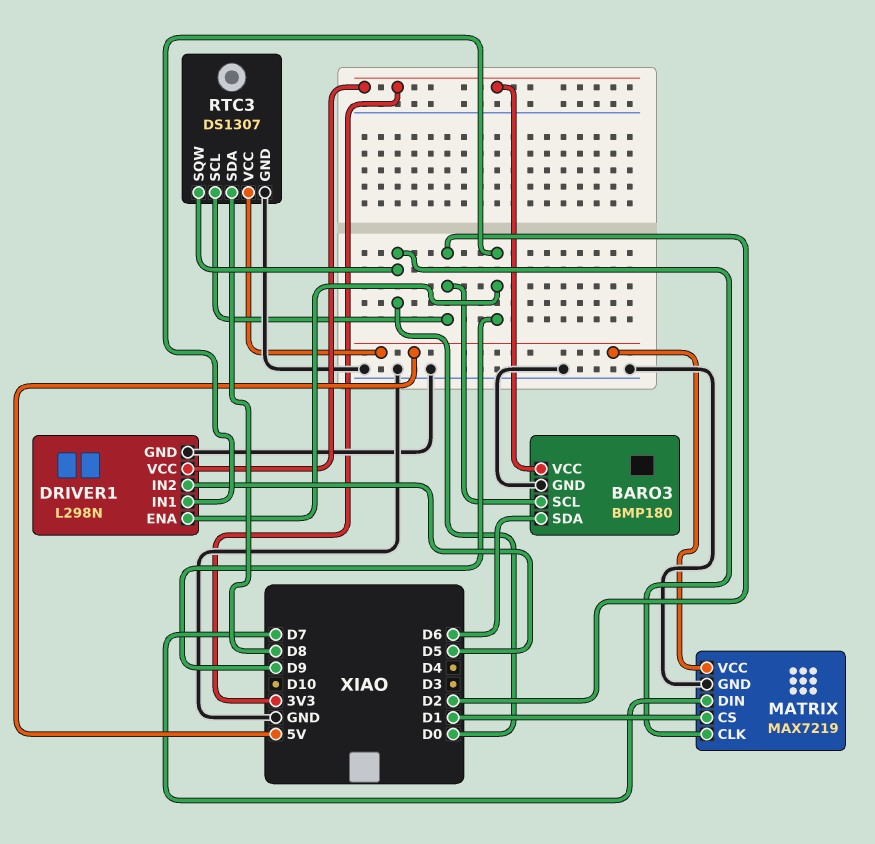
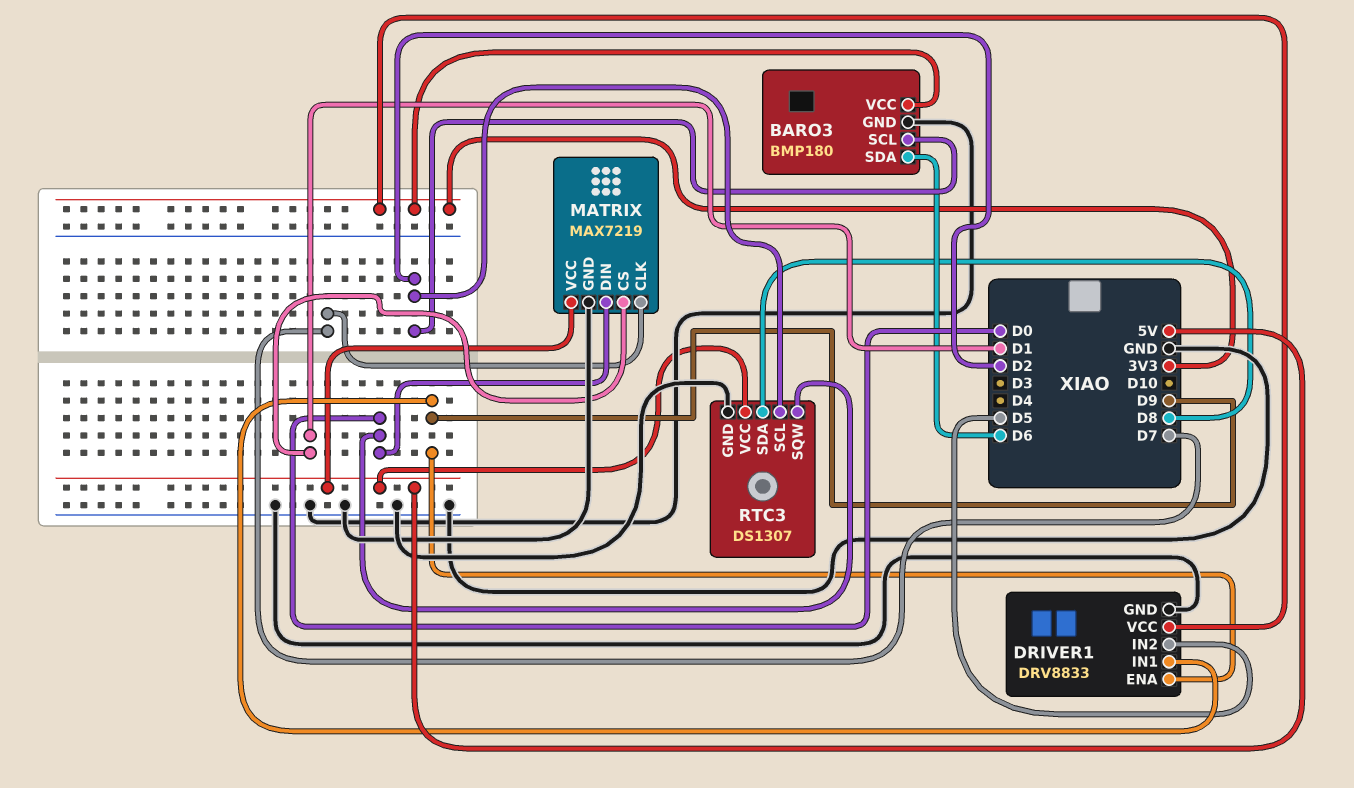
DRIVER1: L298N -> DRV8833
MATRIX pin CLK: D0 -> D7
MATRIX pin DIN: D7 -> D0

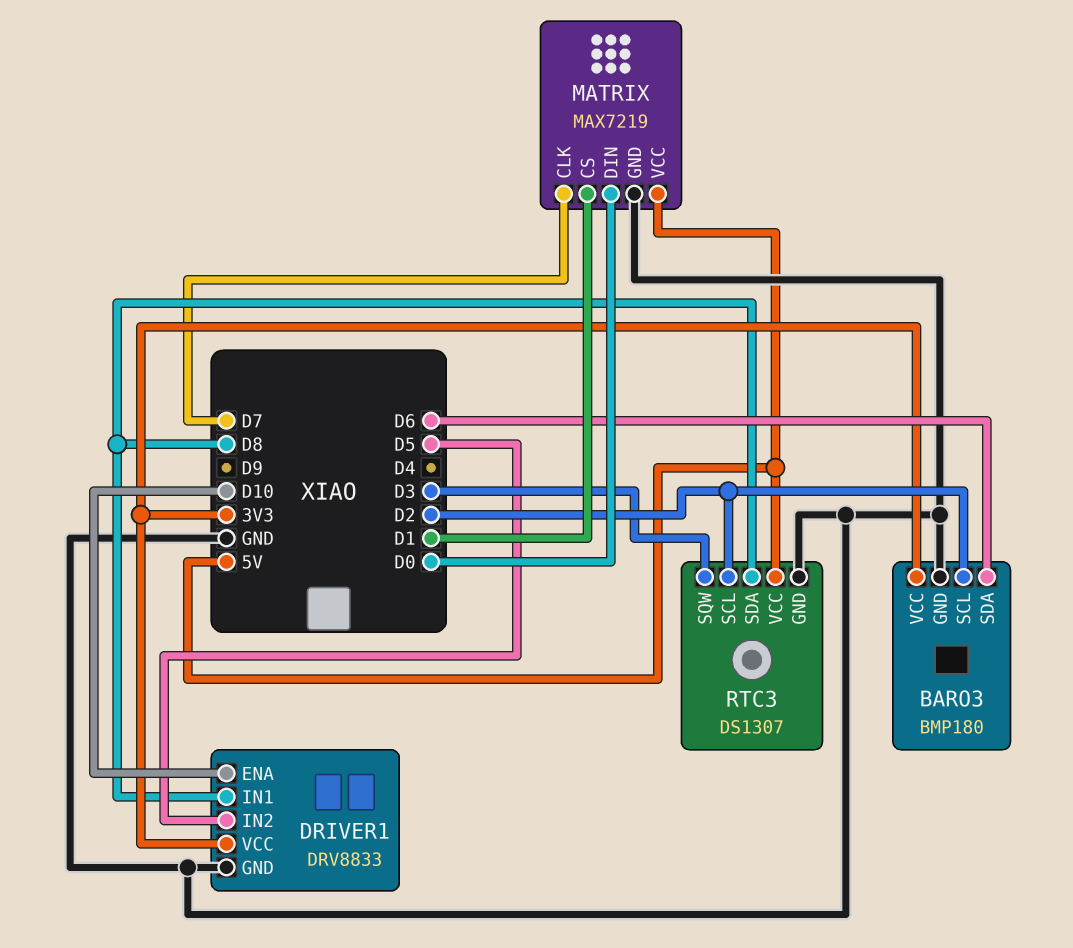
DRIVER1 pin ENA: D9 -> D10
DRIVER1 pin IN1: D9 -> D8
RTC3 pin SQW: D0 -> D3

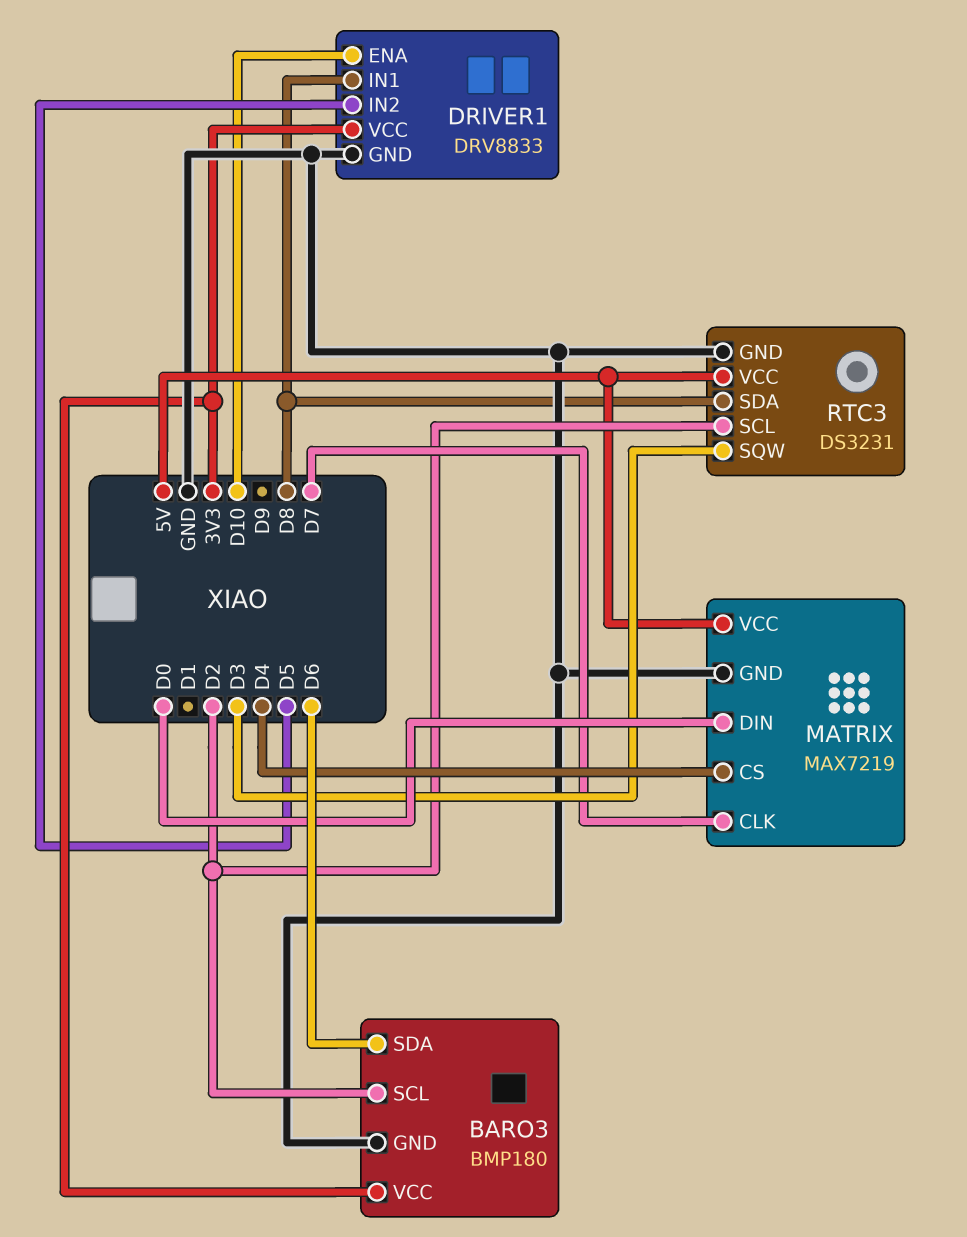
MATRIX pin CS: D1 -> D4
RTC3: DS1307 -> DS3231

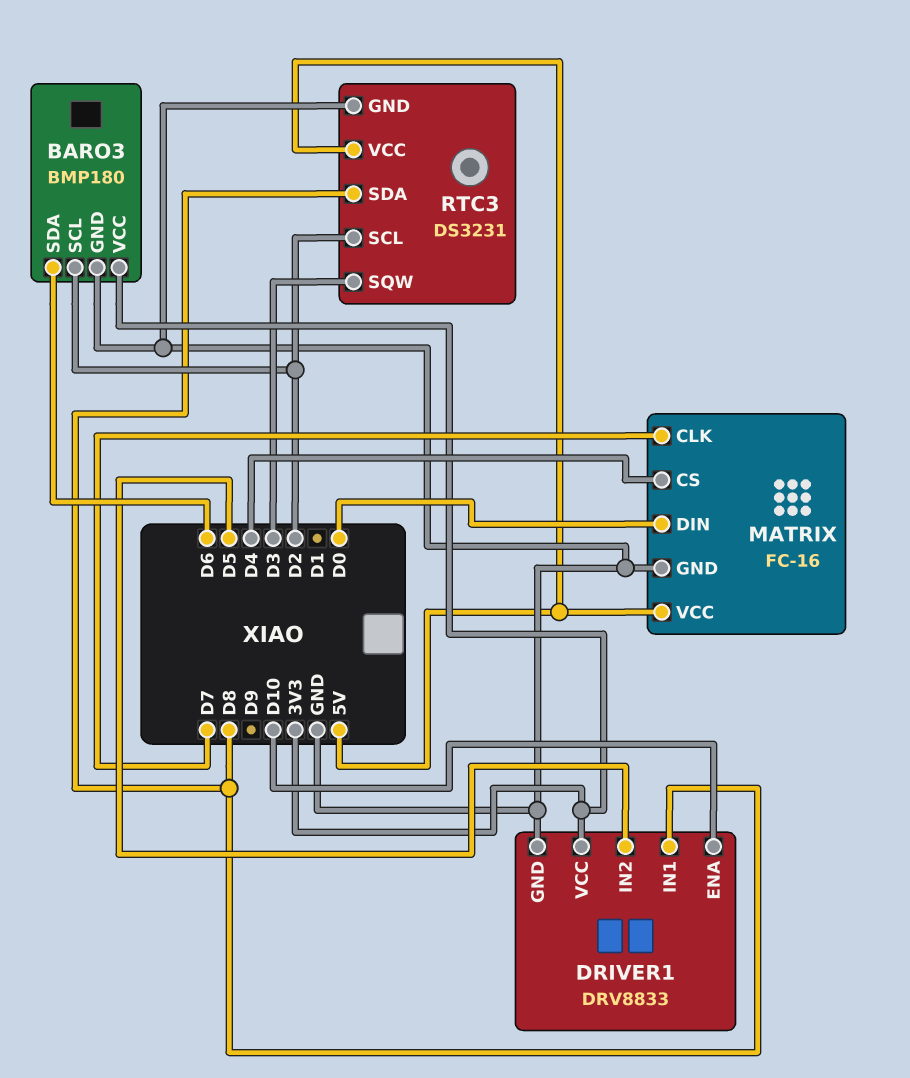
MATRIX: MAX7219 -> FC-16

